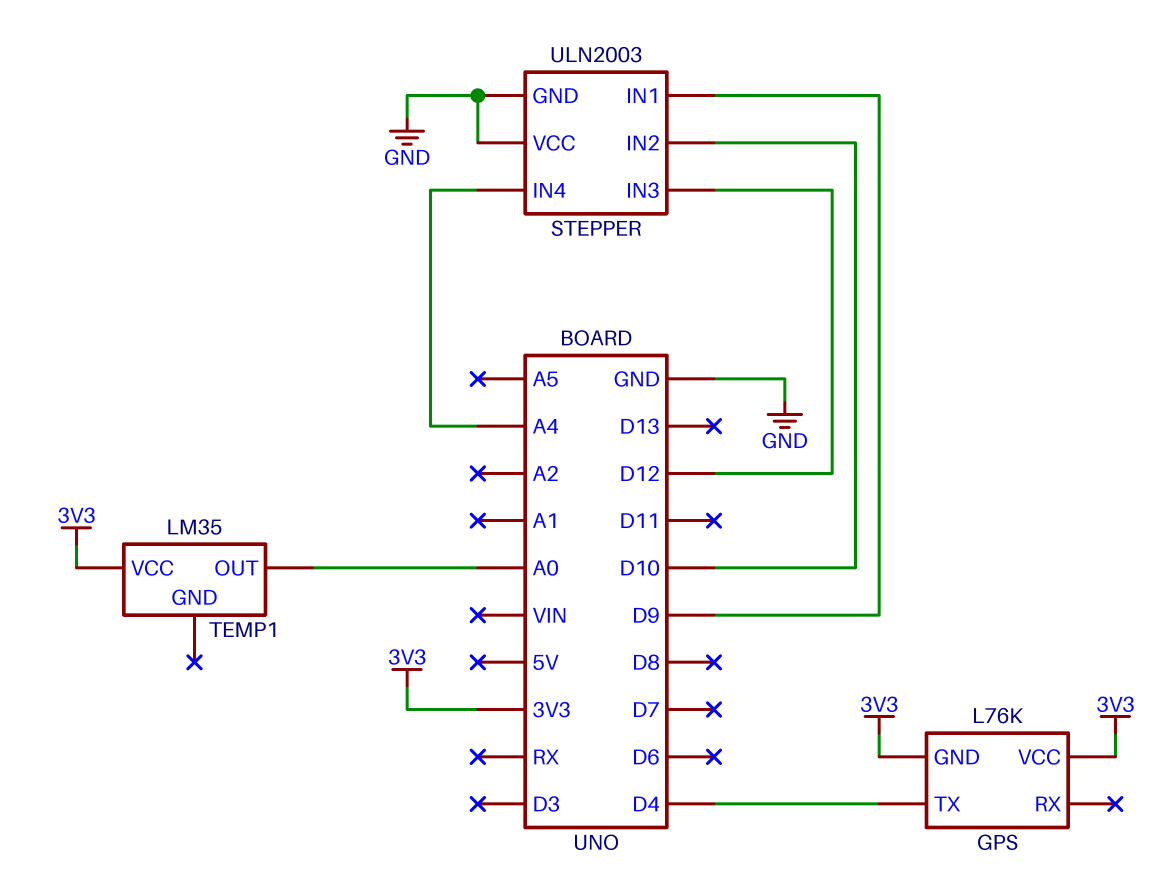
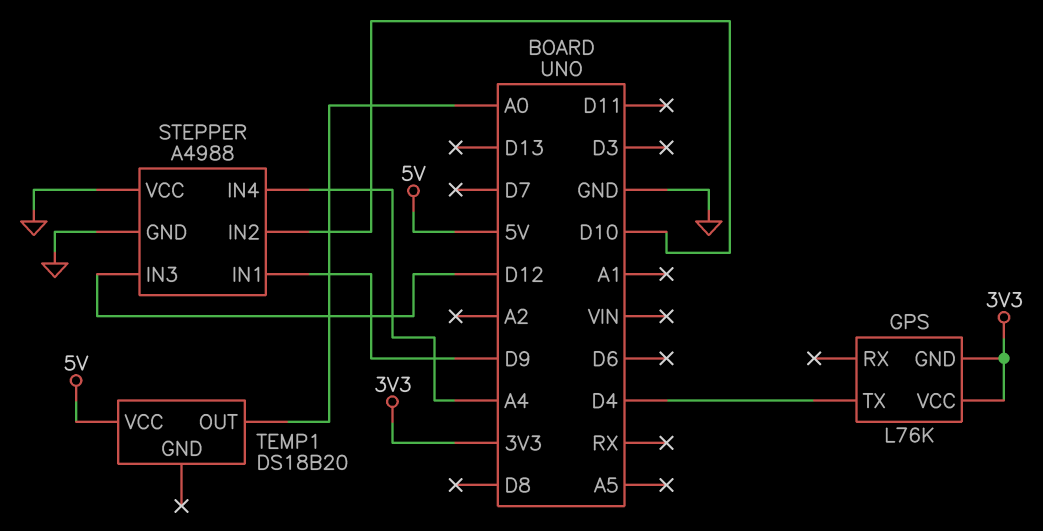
STEPPER: ULN2003 -> A4988
TEMP1: LM35 -> DS18B20
TEMP1 pin VCC: 3V3 -> 5V

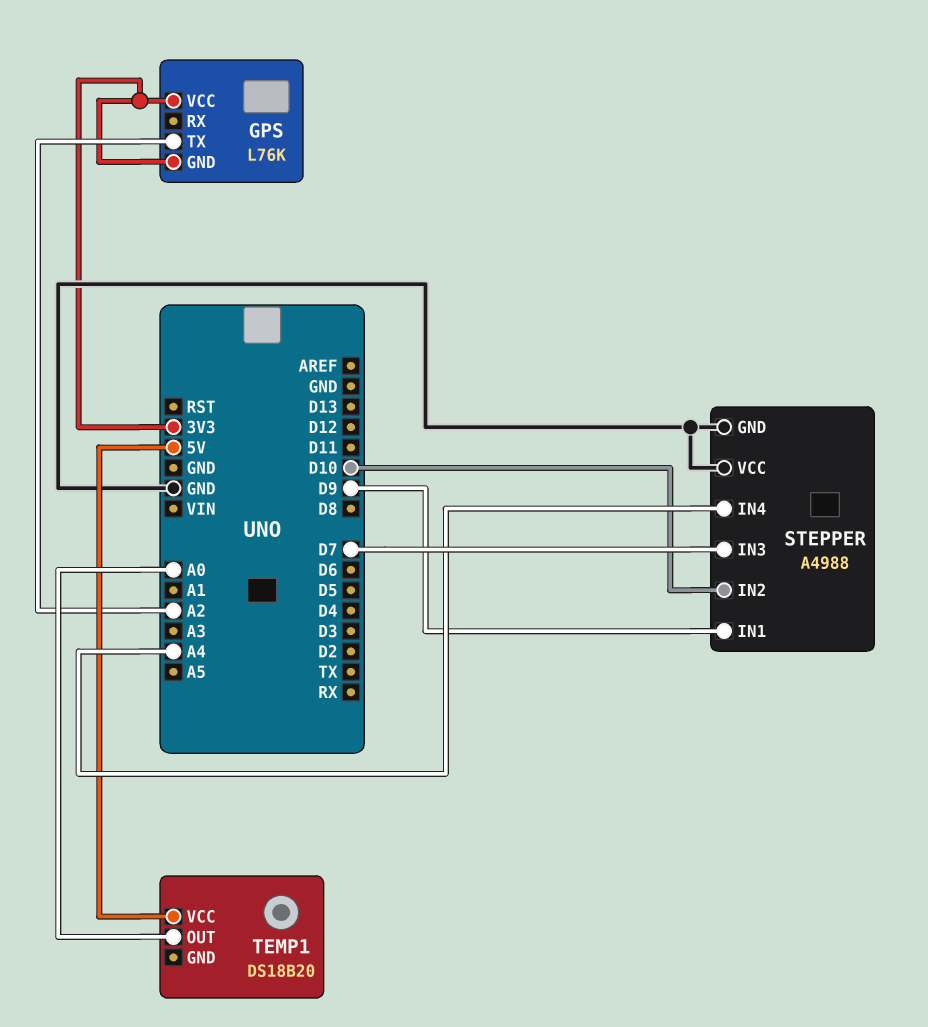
GPS pin TX: D4 -> A2
STEPPER pin IN3: D12 -> D7

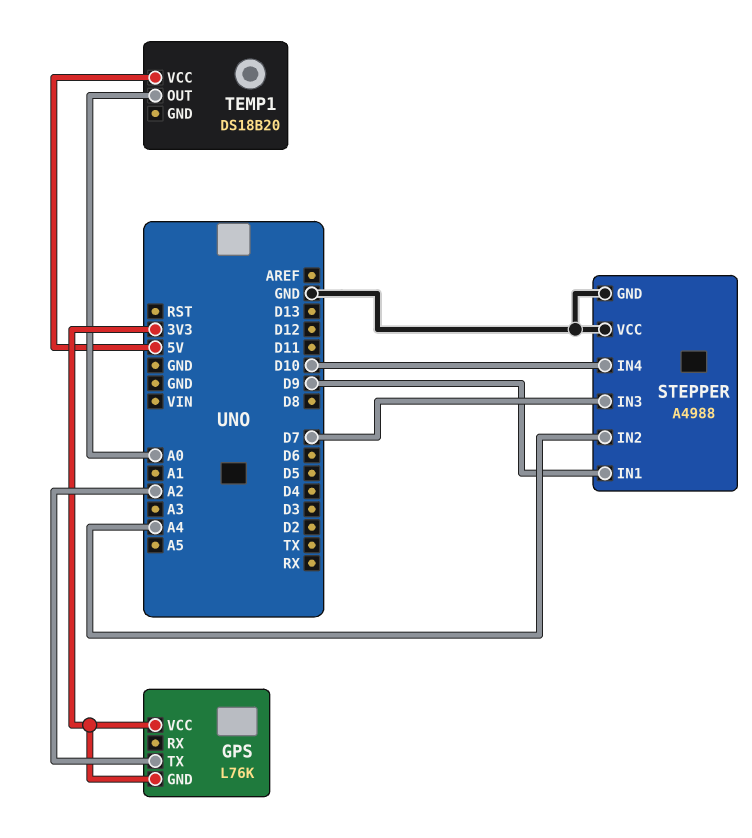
STEPPER pin IN2: D10 -> A4
STEPPER pin IN4: A4 -> D10

